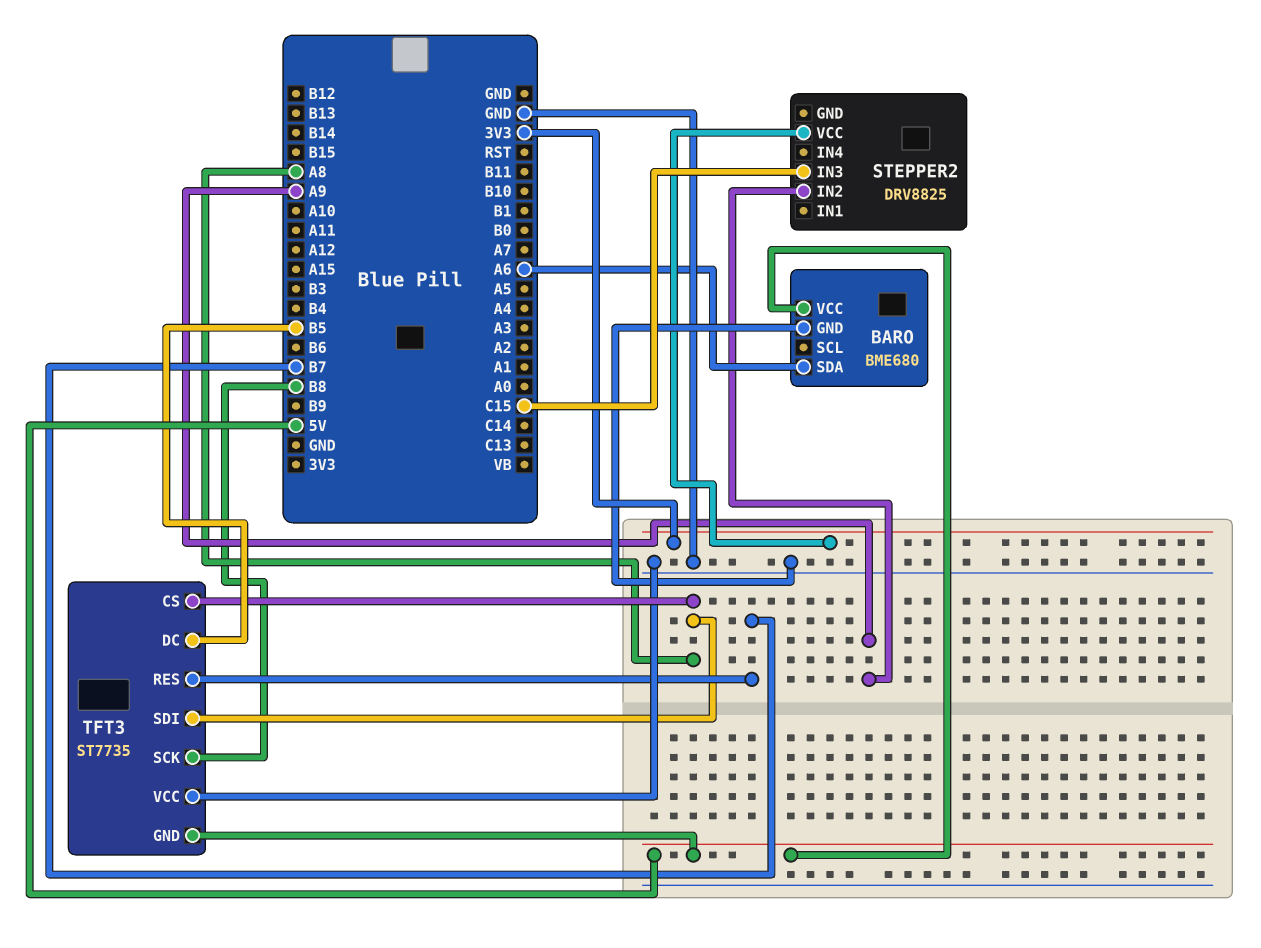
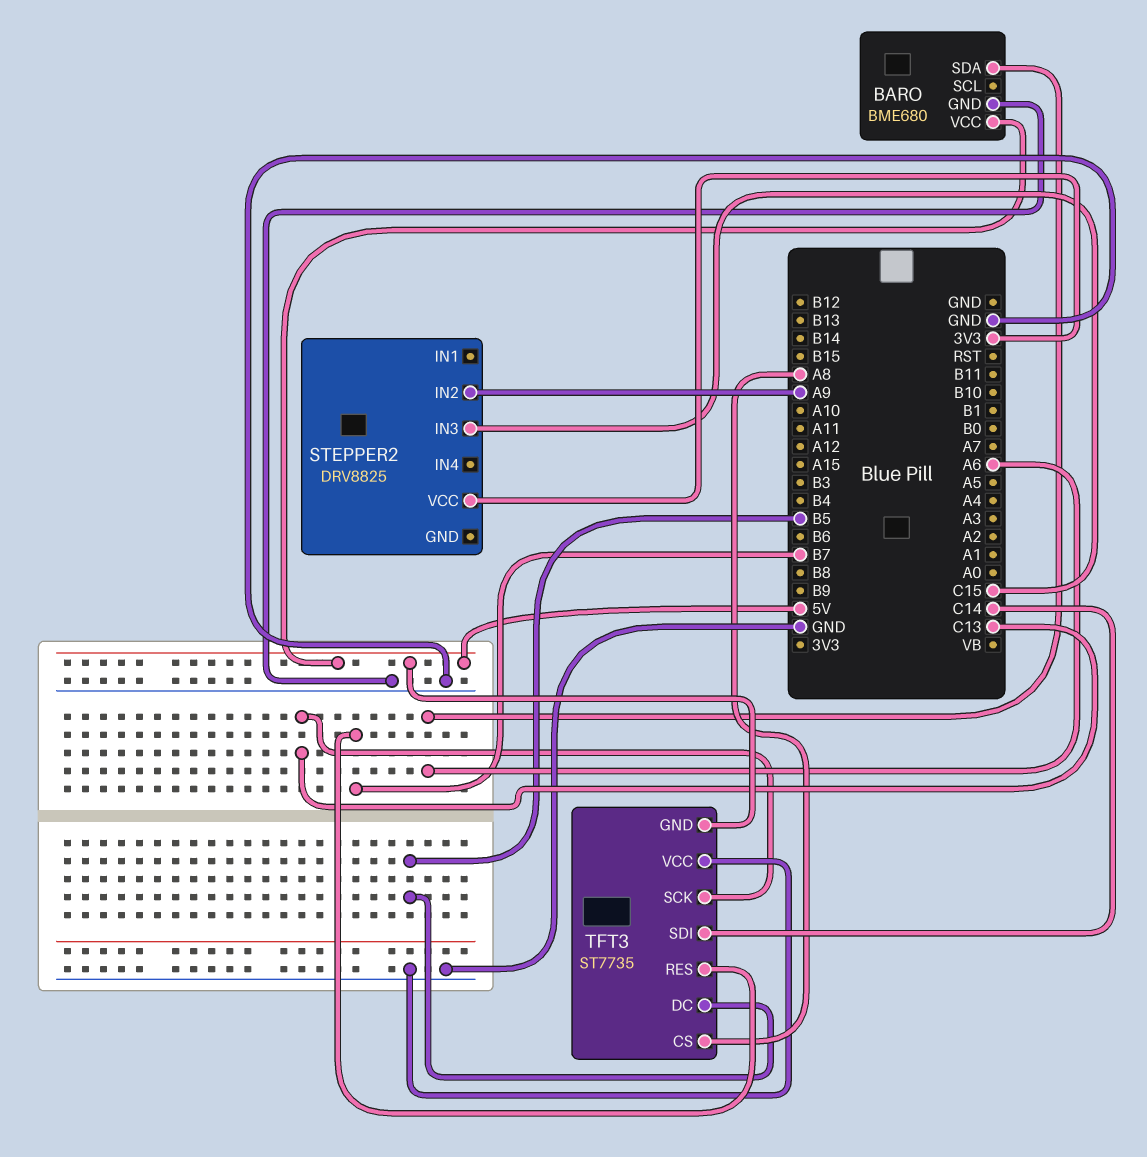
TFT3 pin SCK: B8 -> C13
TFT3 pin SDI: A8 -> C14

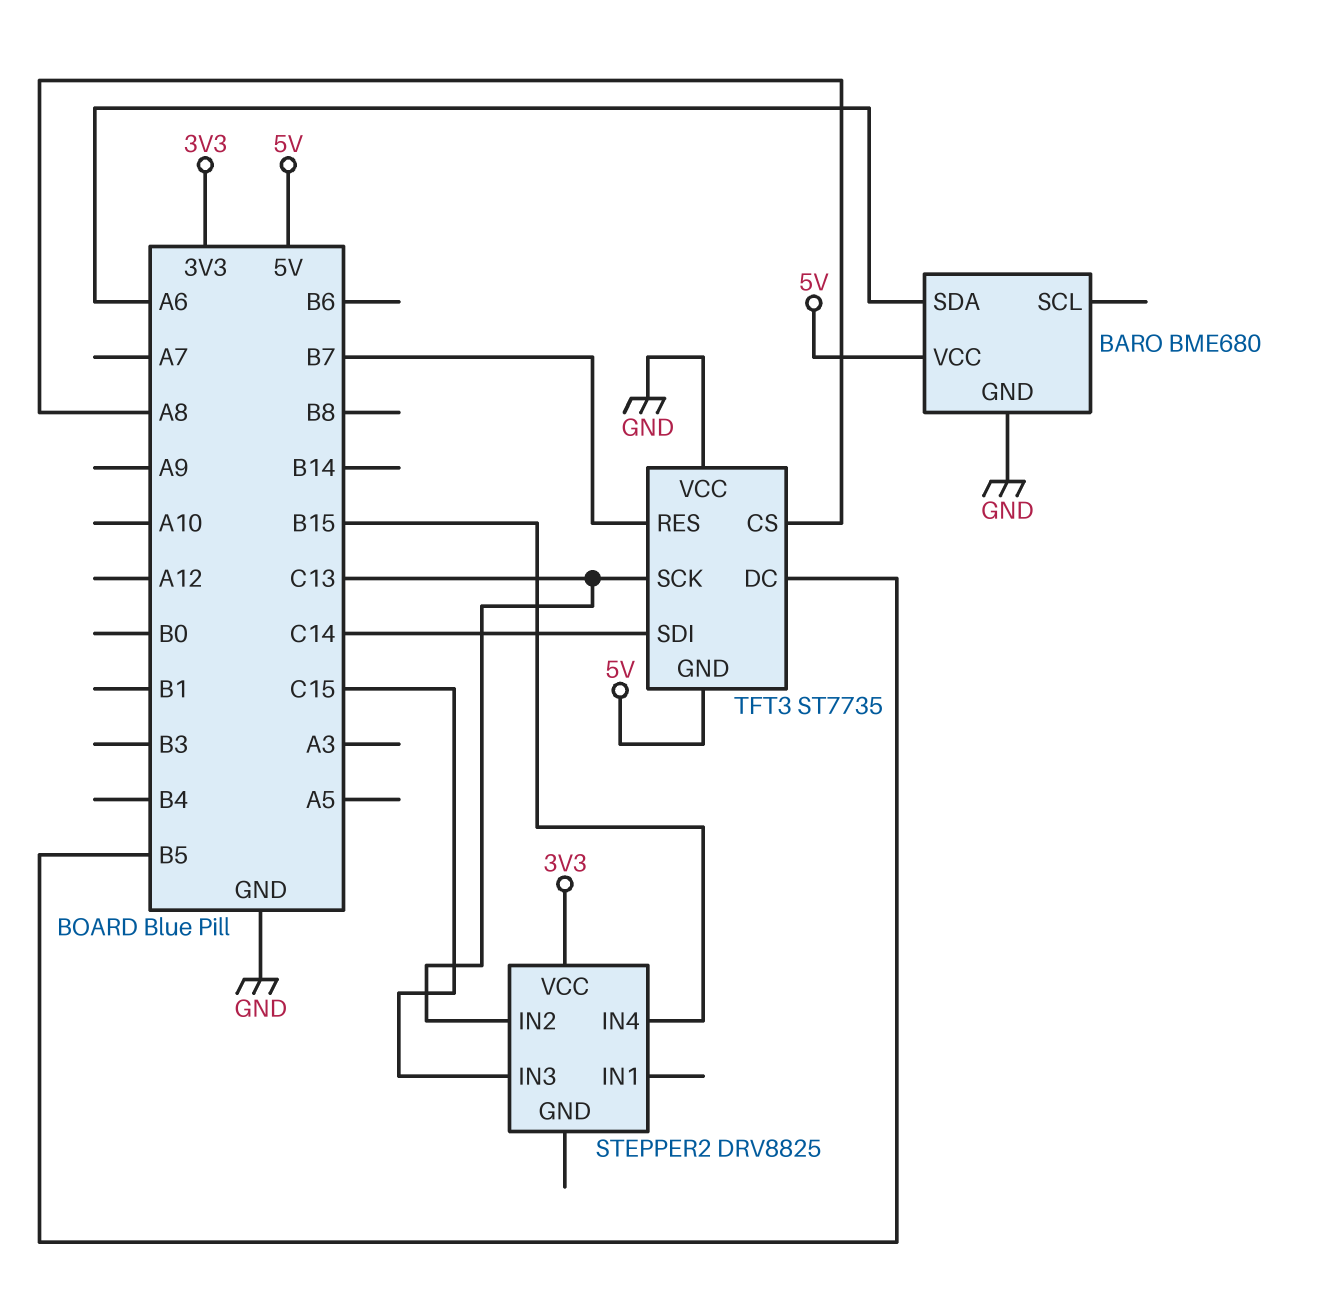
STEPPER2 pin IN2: A9 -> C13
STEPPER2 pin IN4: none -> B15

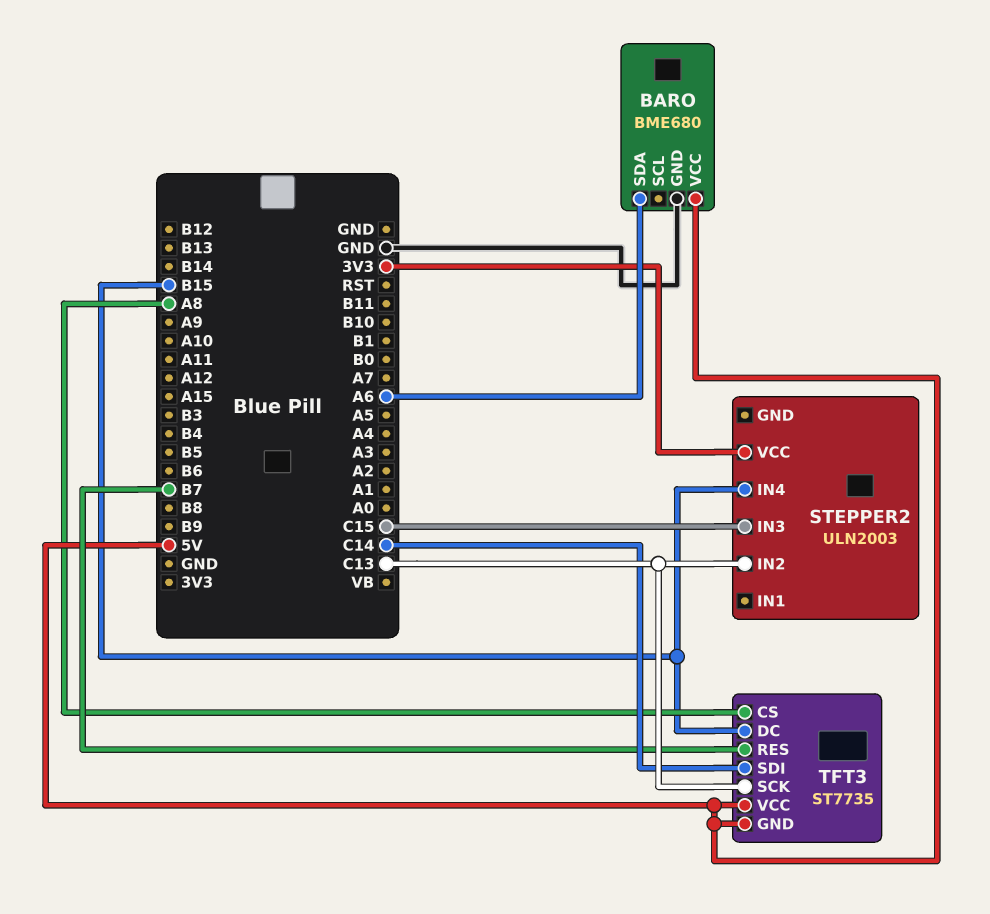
STEPPER2: DRV8825 -> ULN2003
TFT3 pin DC: B5 -> B15
TFT3 pin VCC: GND -> 5V

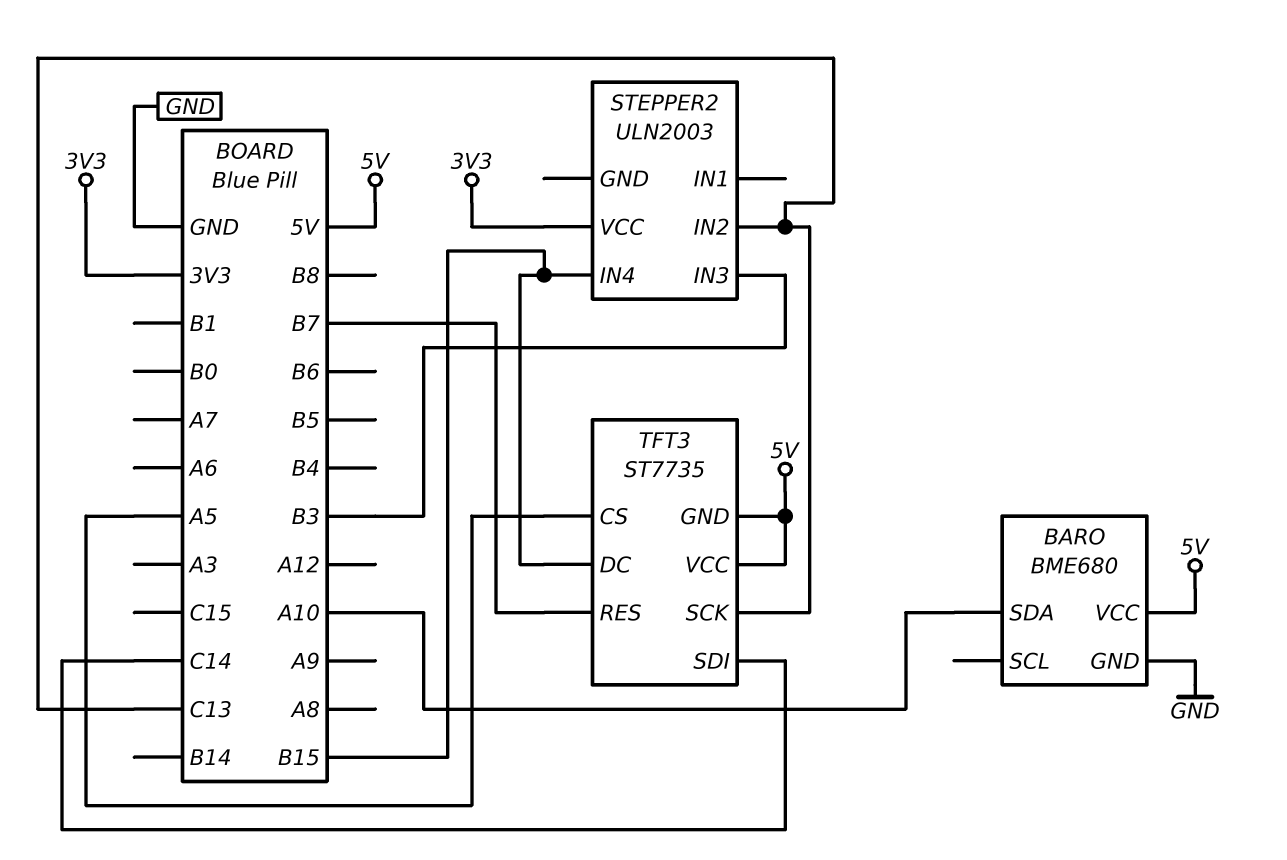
BARO pin SDA: A6 -> A10
STEPPER2 pin IN3: C15 -> B3
TFT3 pin CS: A8 -> A5

